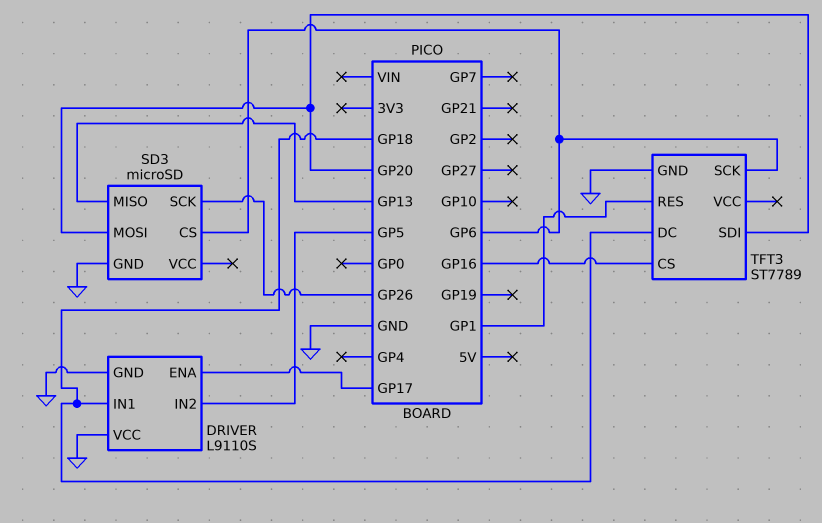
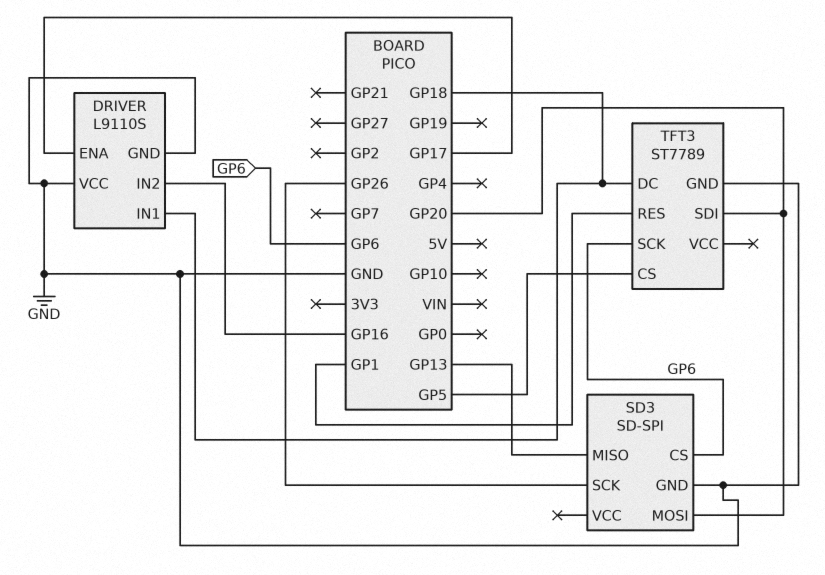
DRIVER pin IN2: GP5 -> GP16
SD3: microSD -> SD-SPI
TFT3 pin CS: GP16 -> GP5

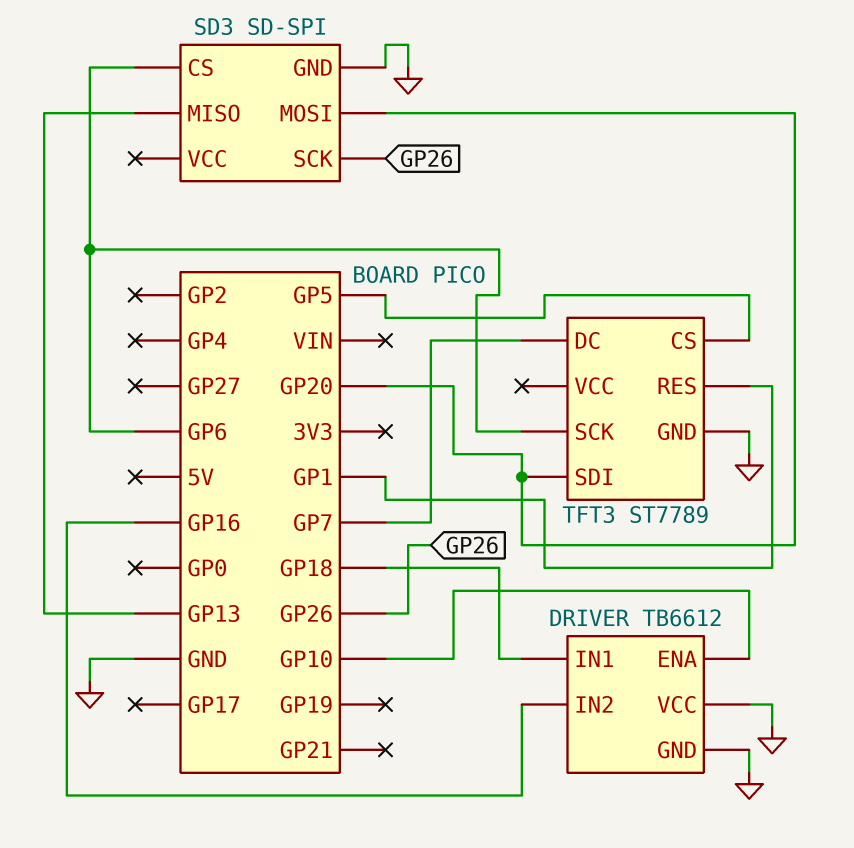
DRIVER: L9110S -> TB6612
DRIVER pin ENA: GP17 -> GP10
TFT3 pin DC: GP18 -> GP7

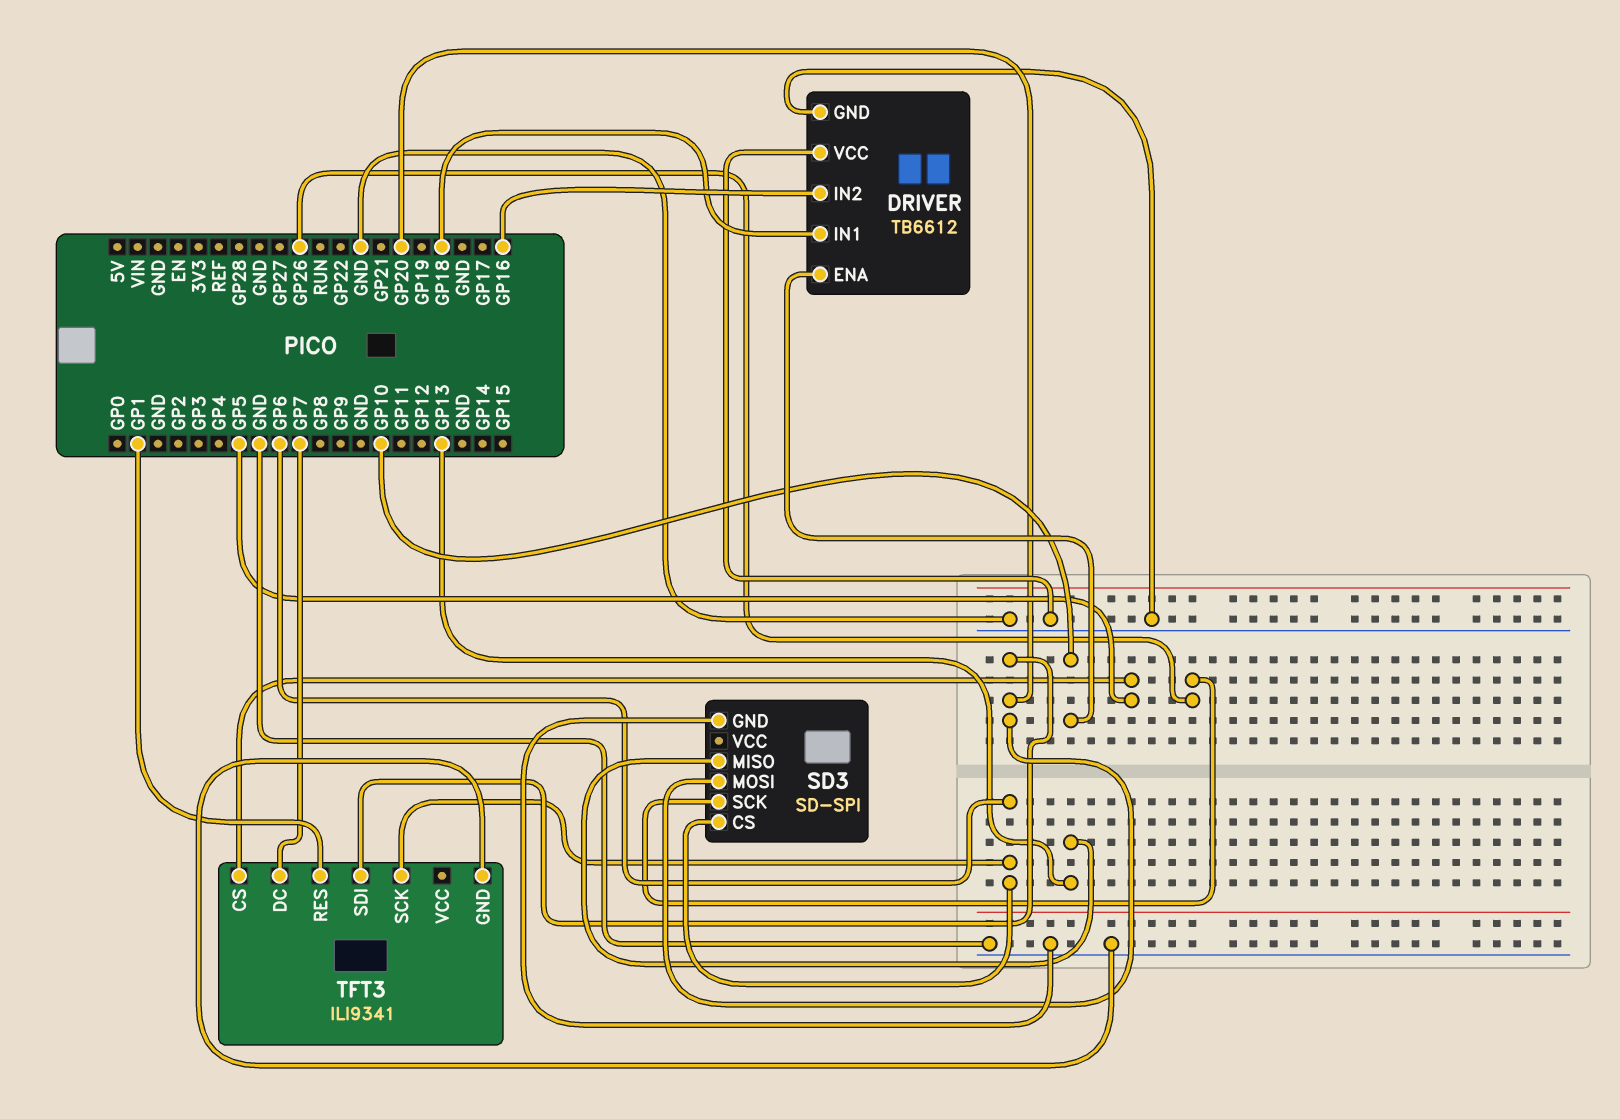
TFT3: ST7789 -> ILI9341

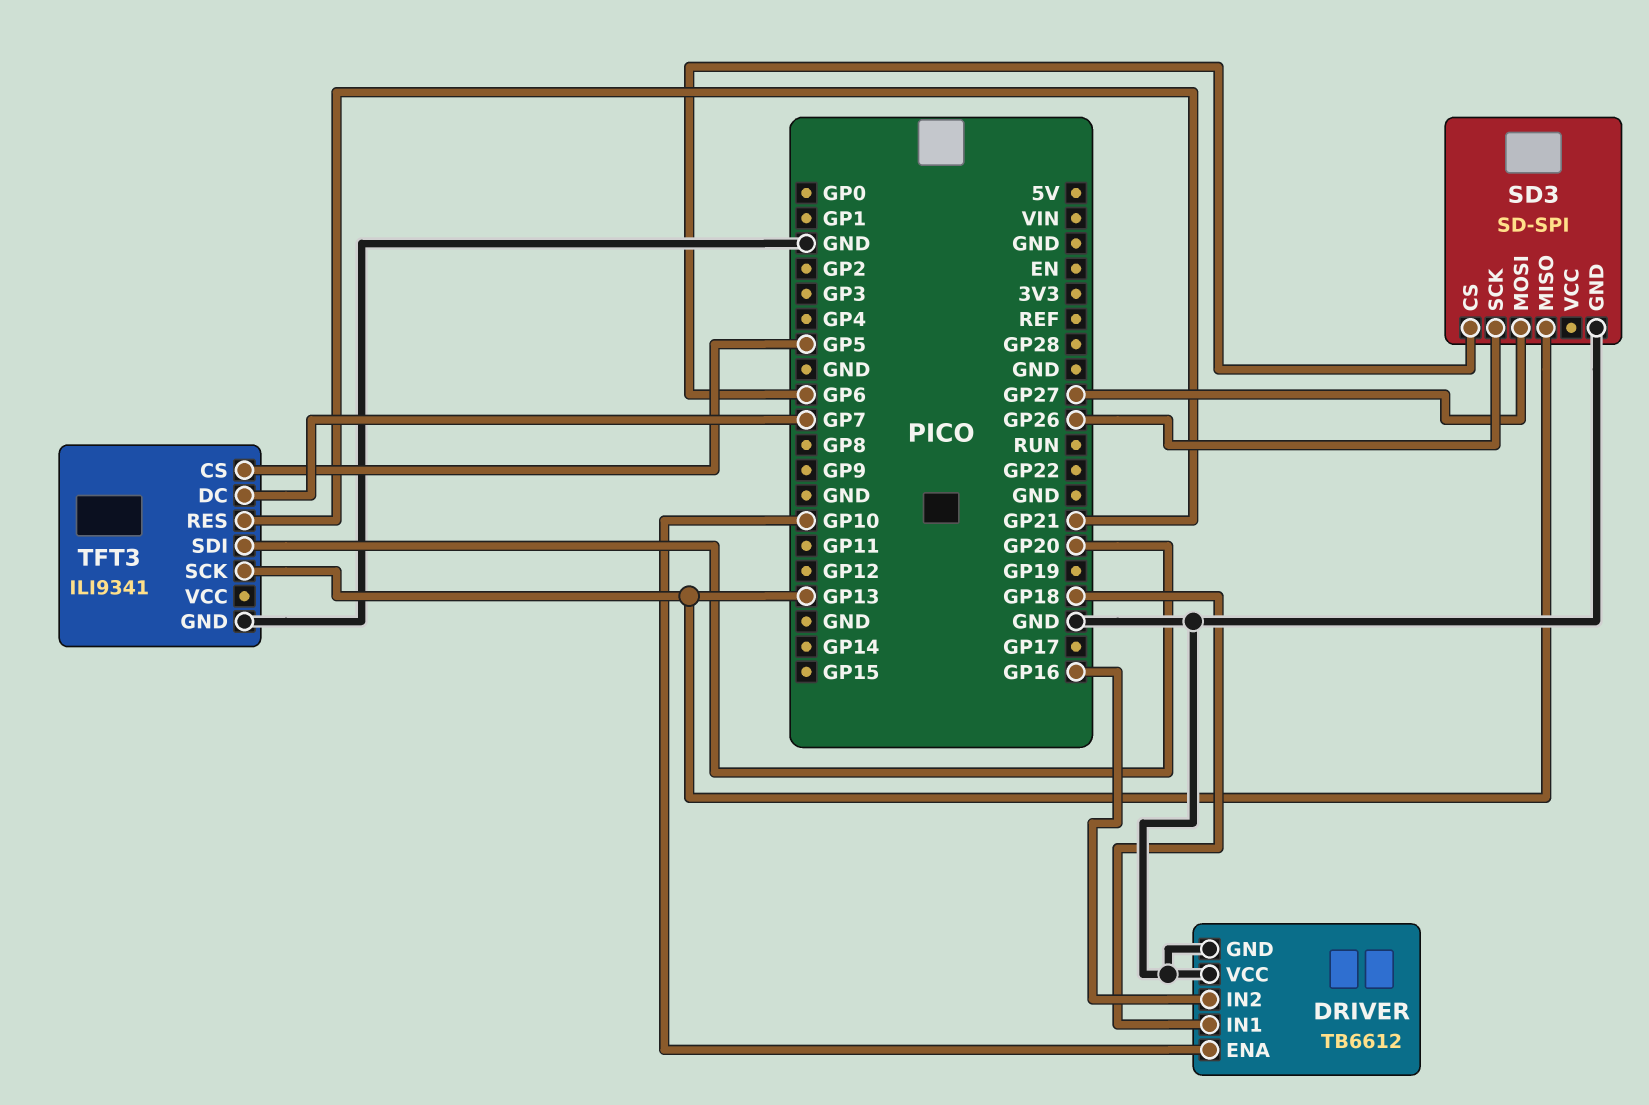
SD3 pin MOSI: GP20 -> GP27
TFT3 pin RES: GP1 -> GP21
TFT3 pin SCK: GP6 -> GP13

